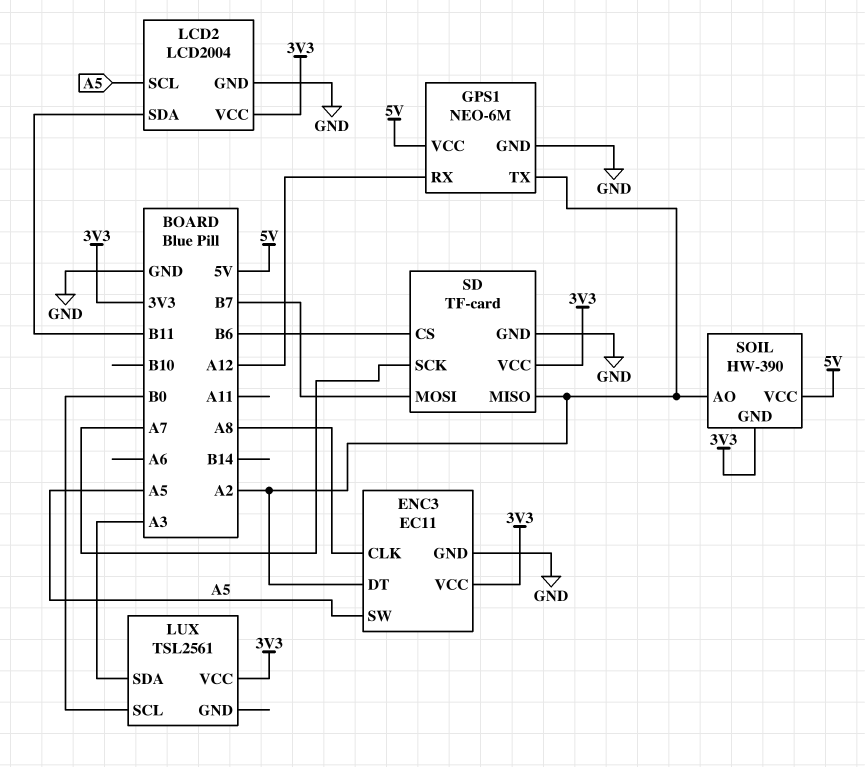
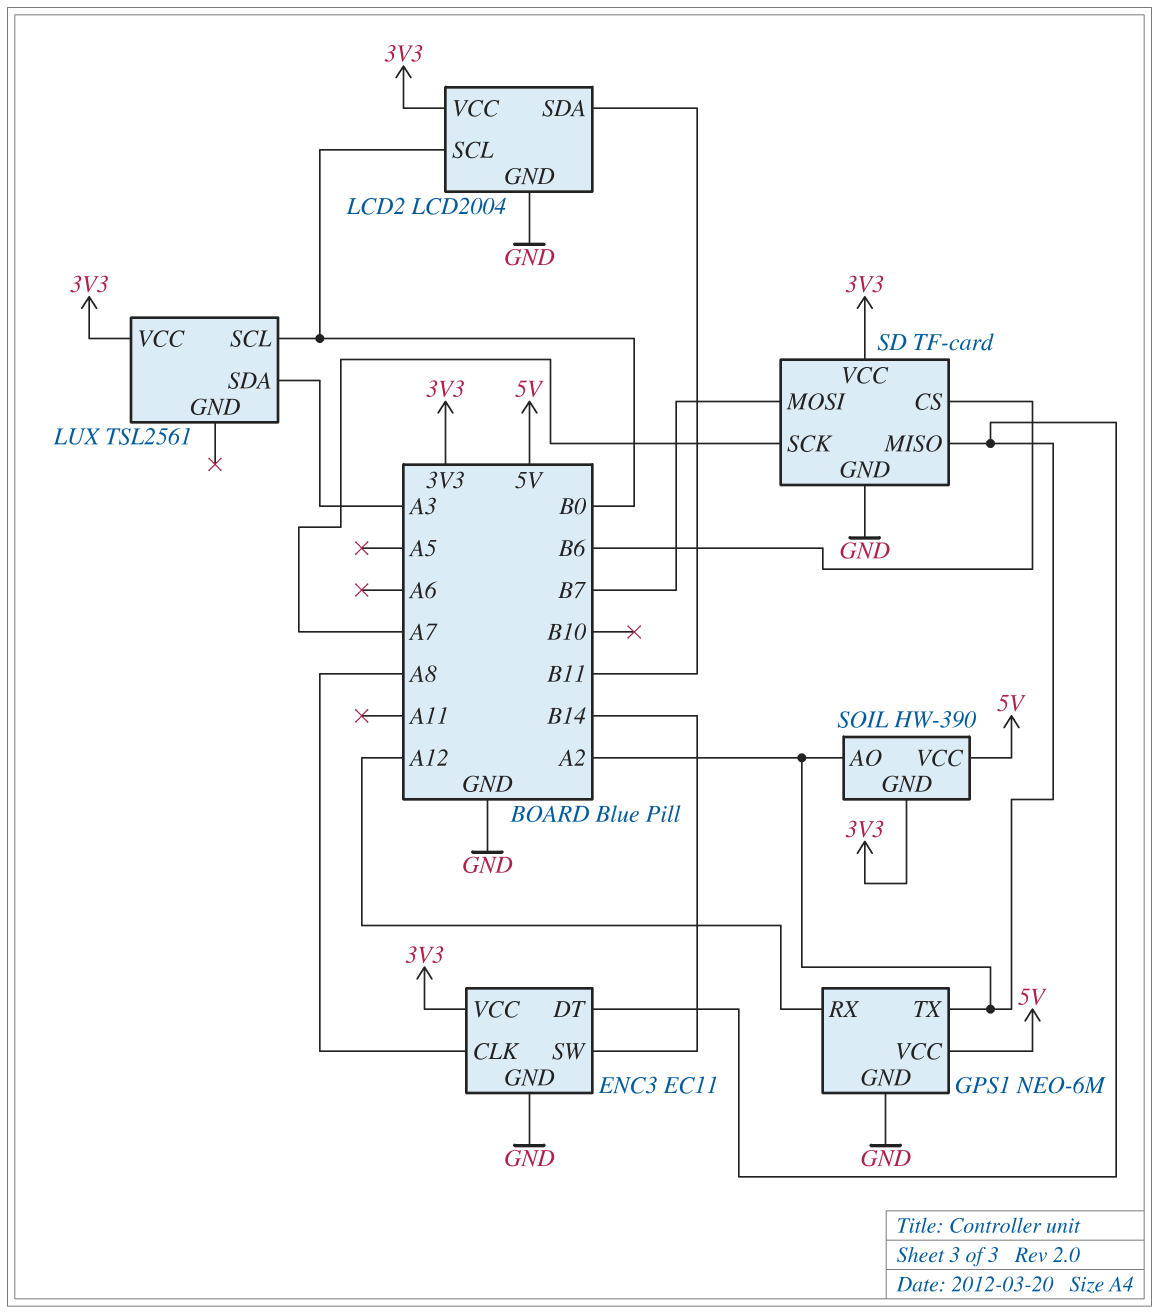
ENC3 pin SW: A5 -> B14
LCD2 pin SCL: A5 -> B0

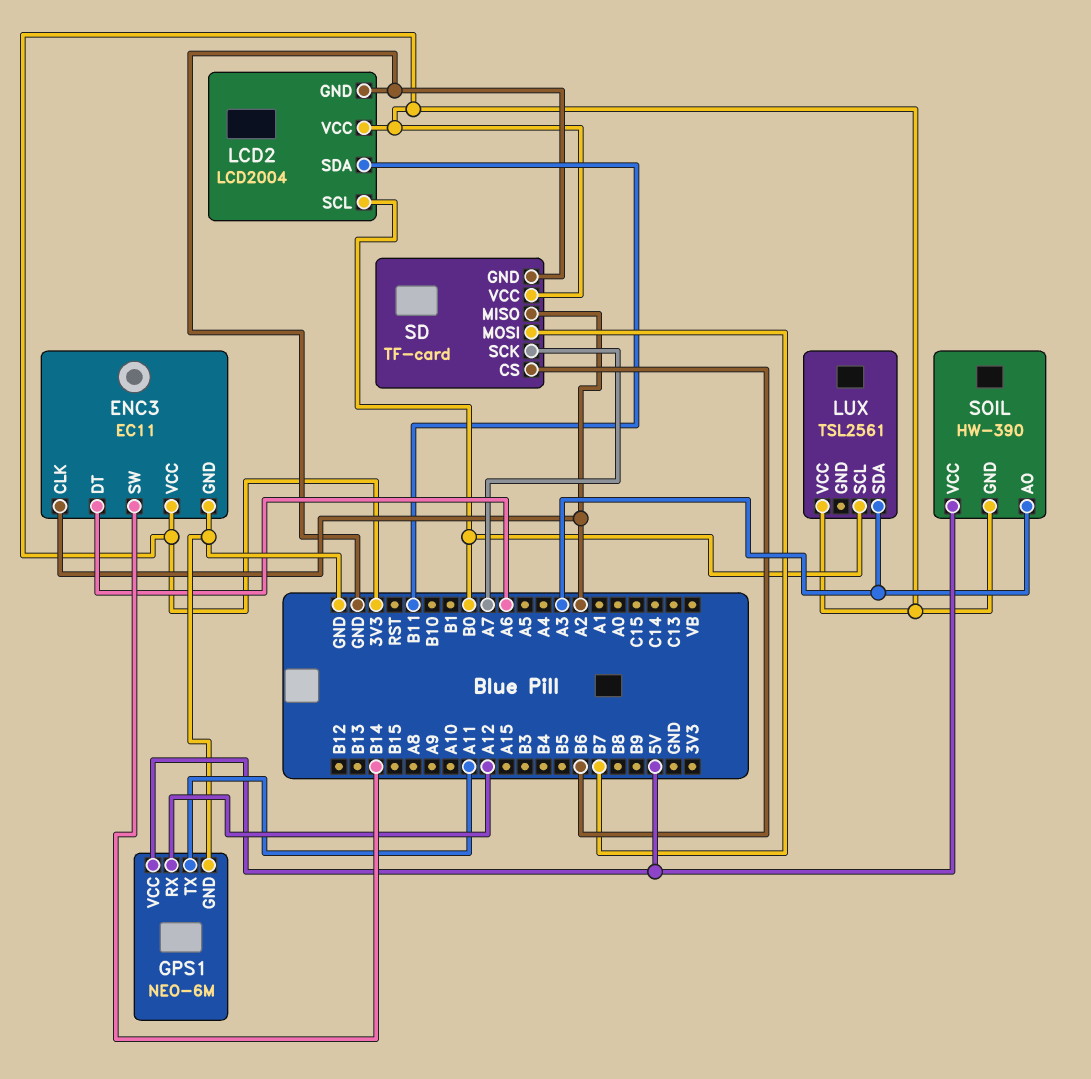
ENC3 pin CLK: A8 -> A2
ENC3 pin DT: A2 -> A6
GPS1 pin TX: A2 -> A11
SOIL pin AO: A2 -> A3

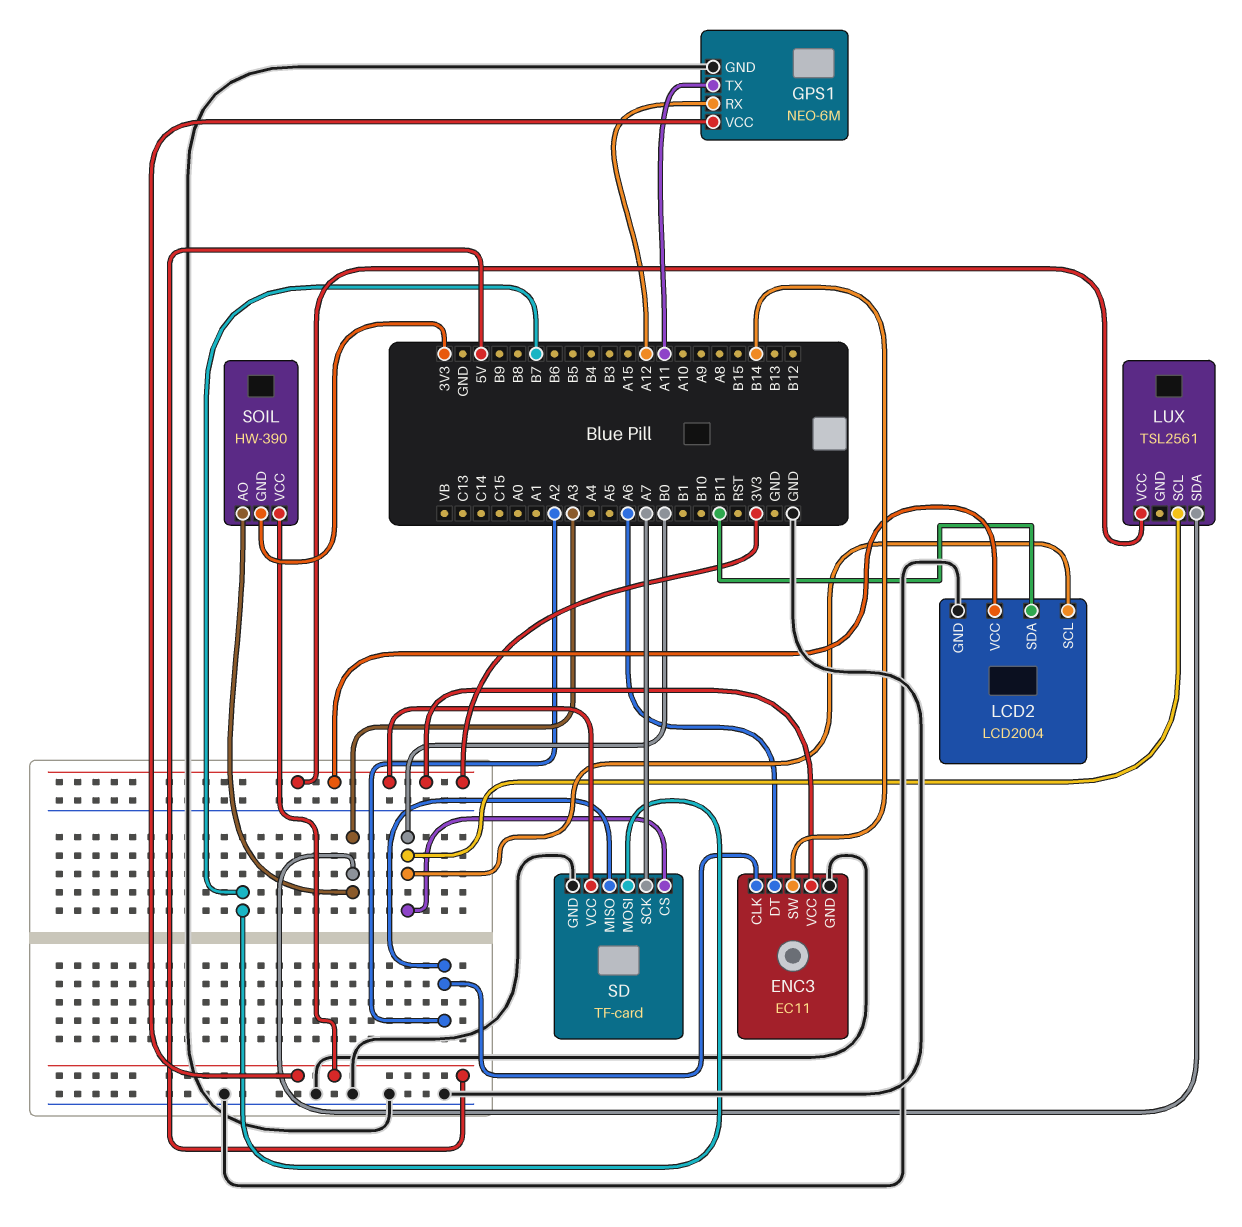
SD pin CS: B6 -> B0

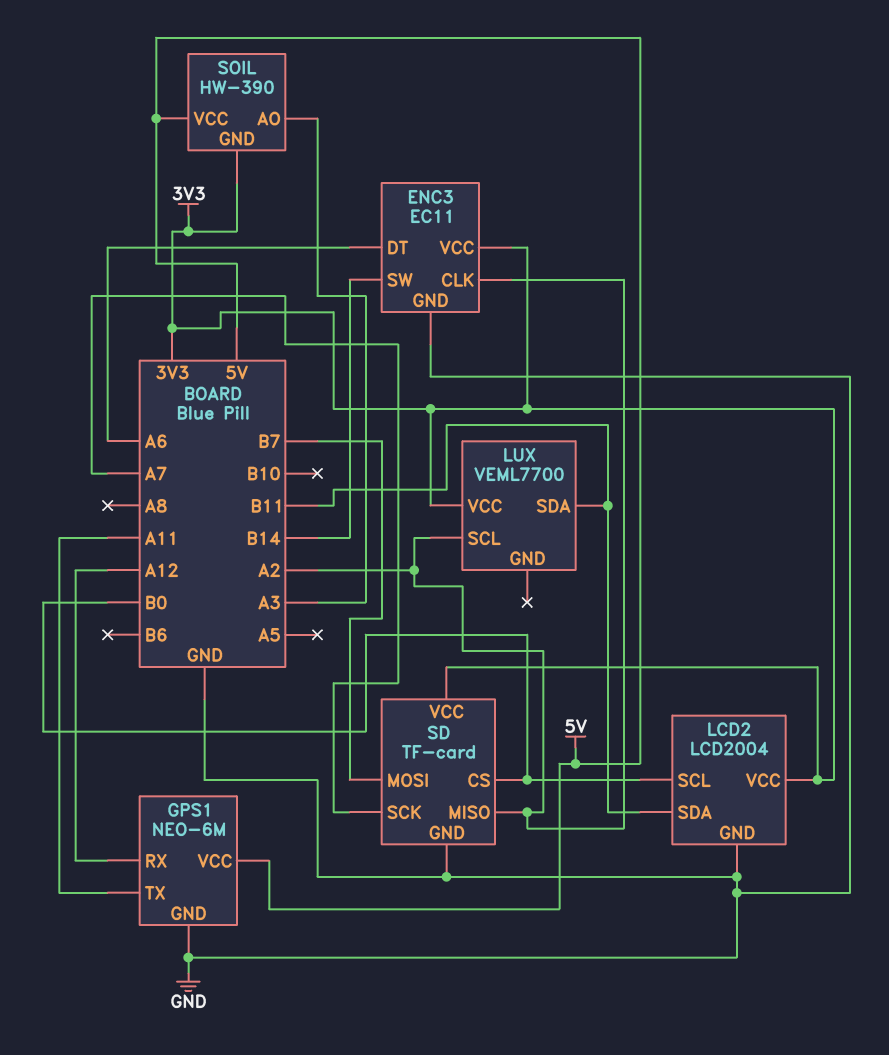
LUX: TSL2561 -> VEML7700
LUX pin SCL: B0 -> A2
LUX pin SDA: A3 -> B11

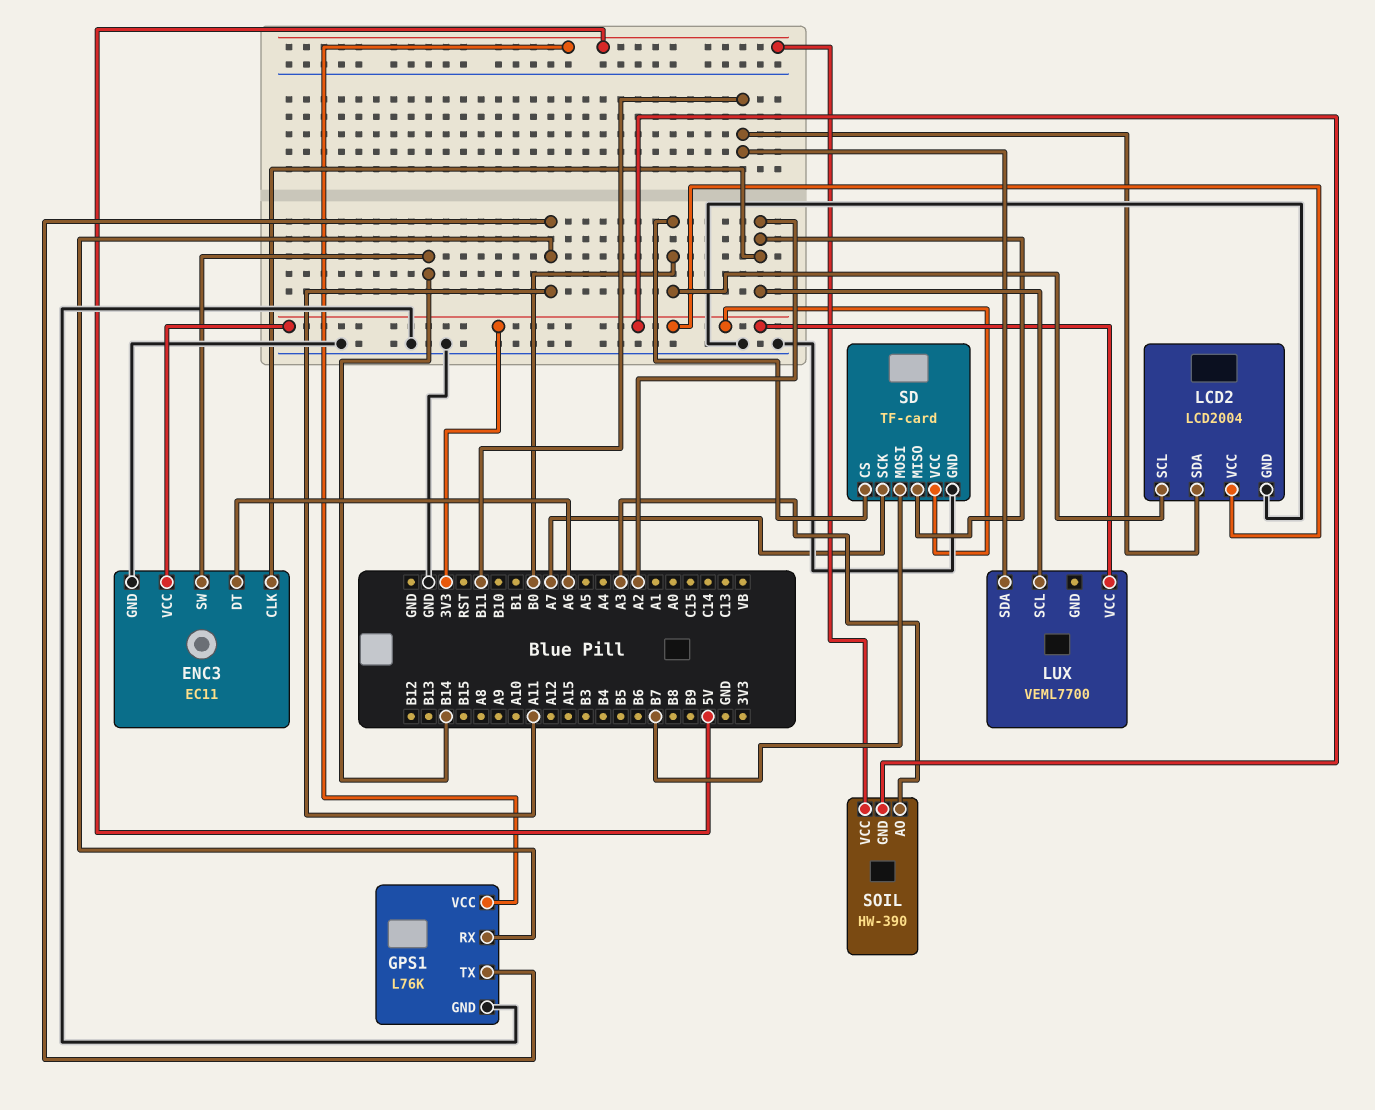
GPS1: NEO-6M -> L76K
GPS1 pin RX: A12 -> A11

